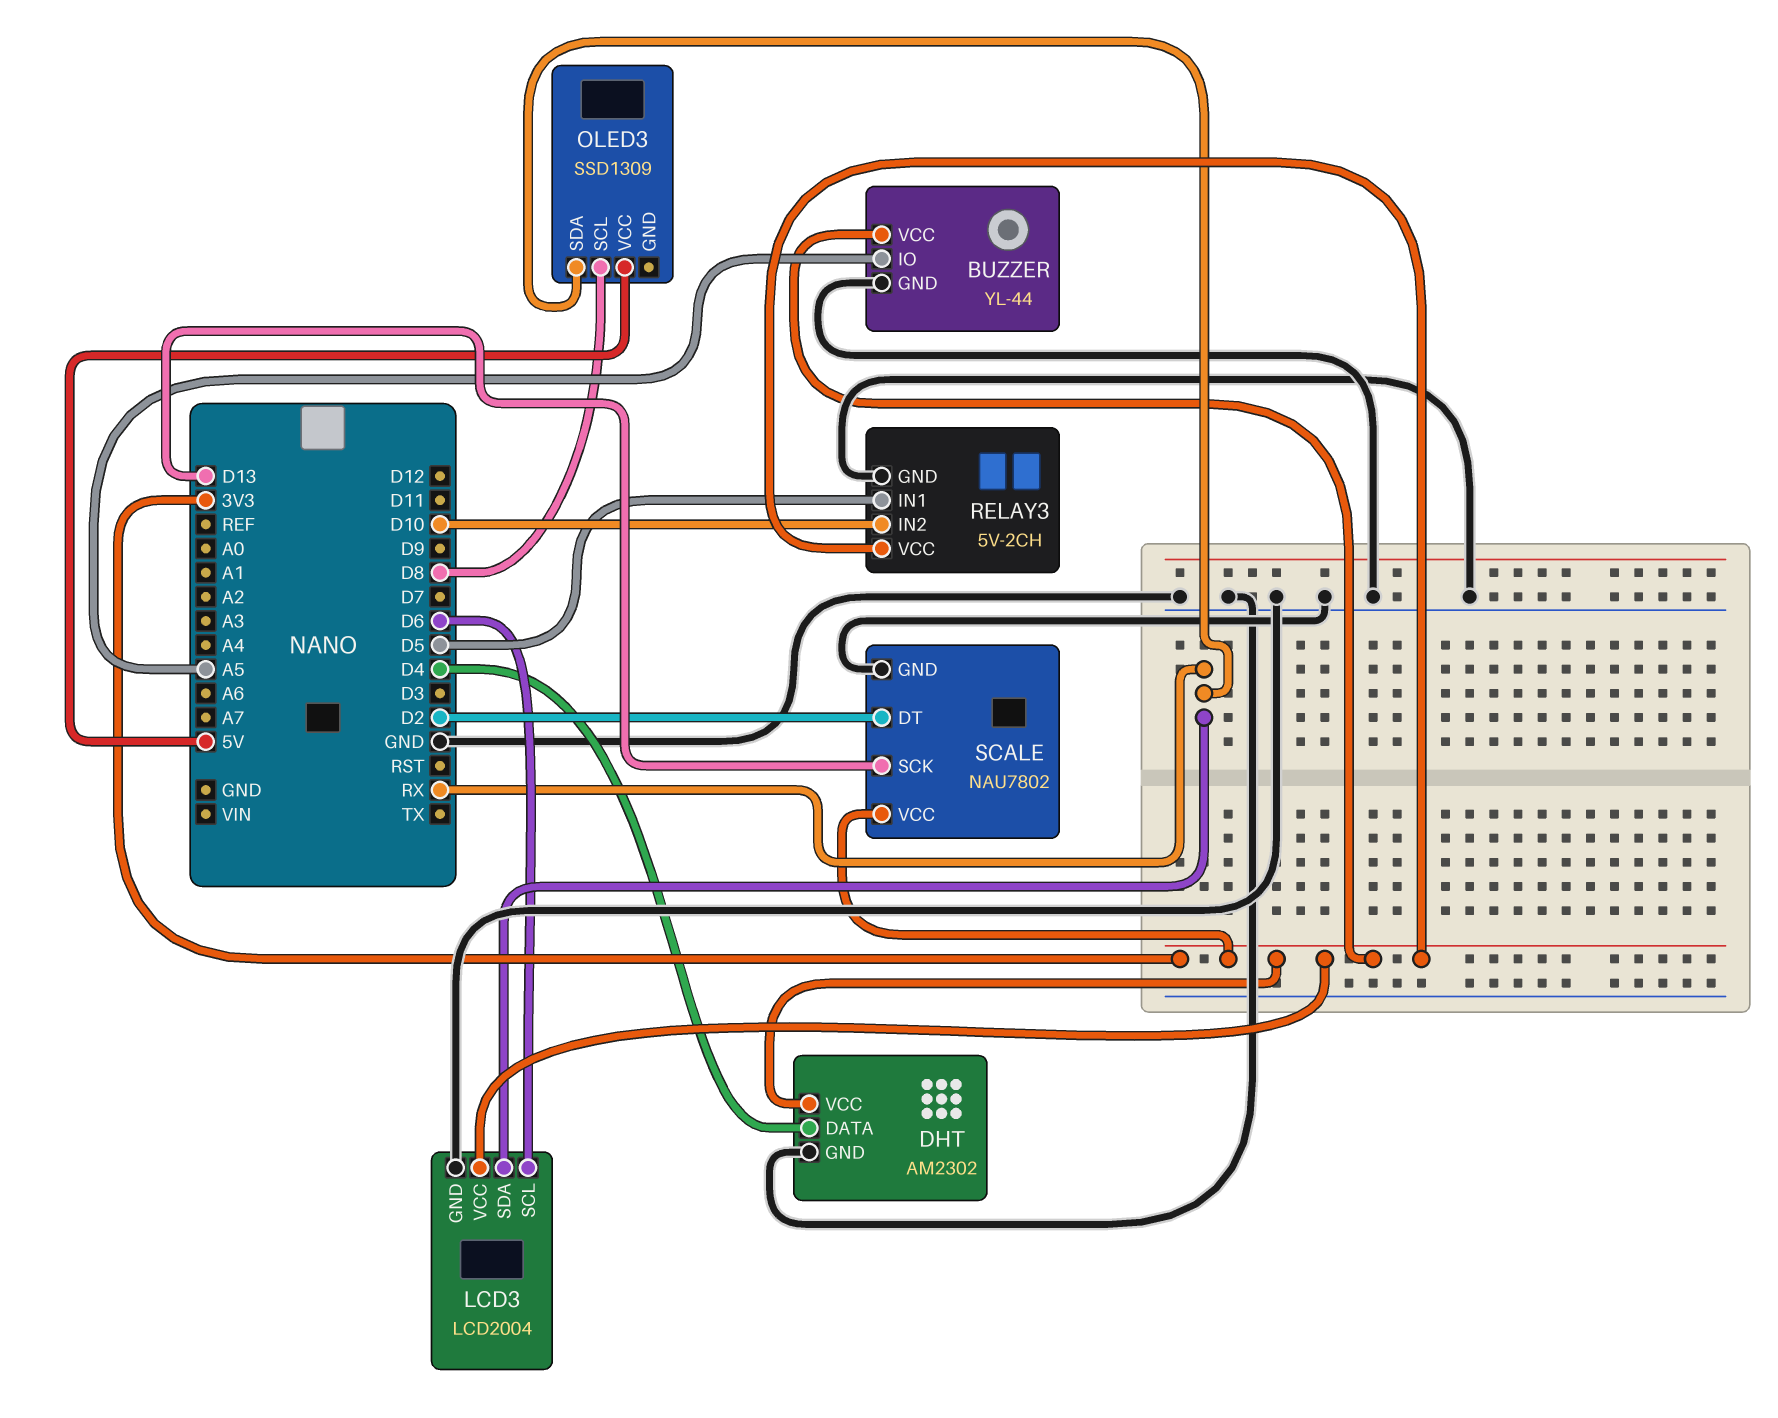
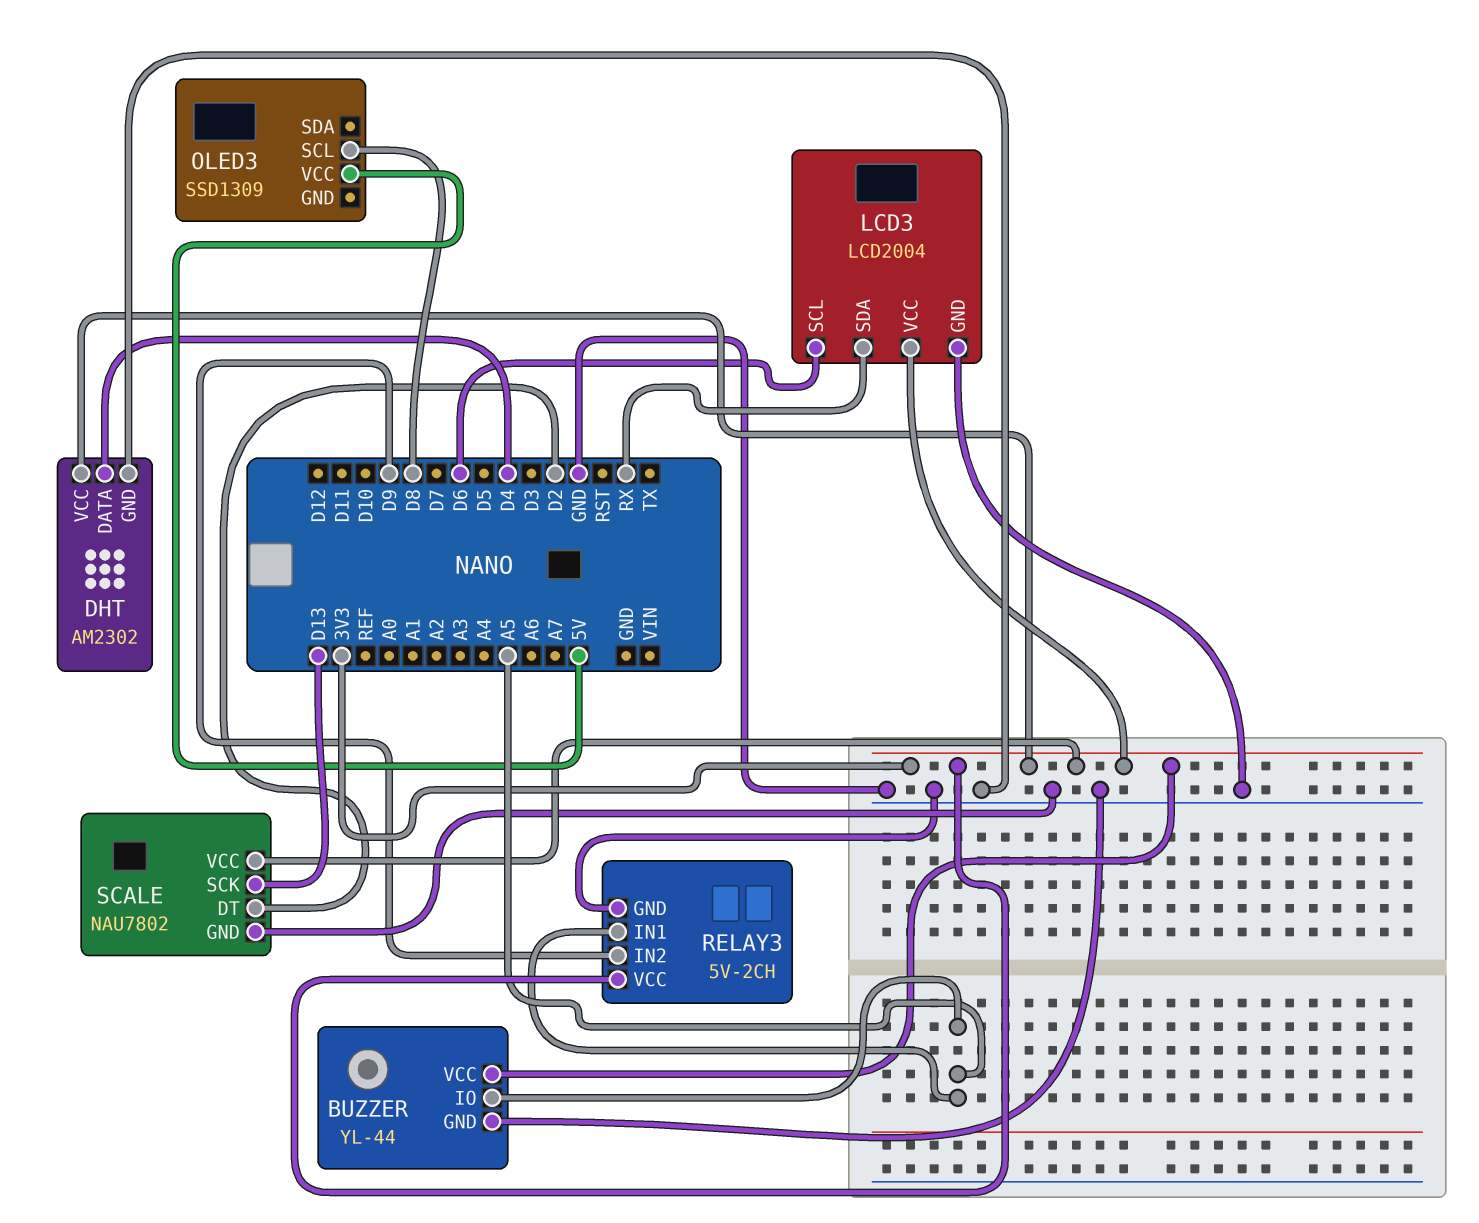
OLED3 pin SDA: RX -> none
RELAY3 pin IN1: D5 -> A5
RELAY3 pin IN2: D10 -> D9

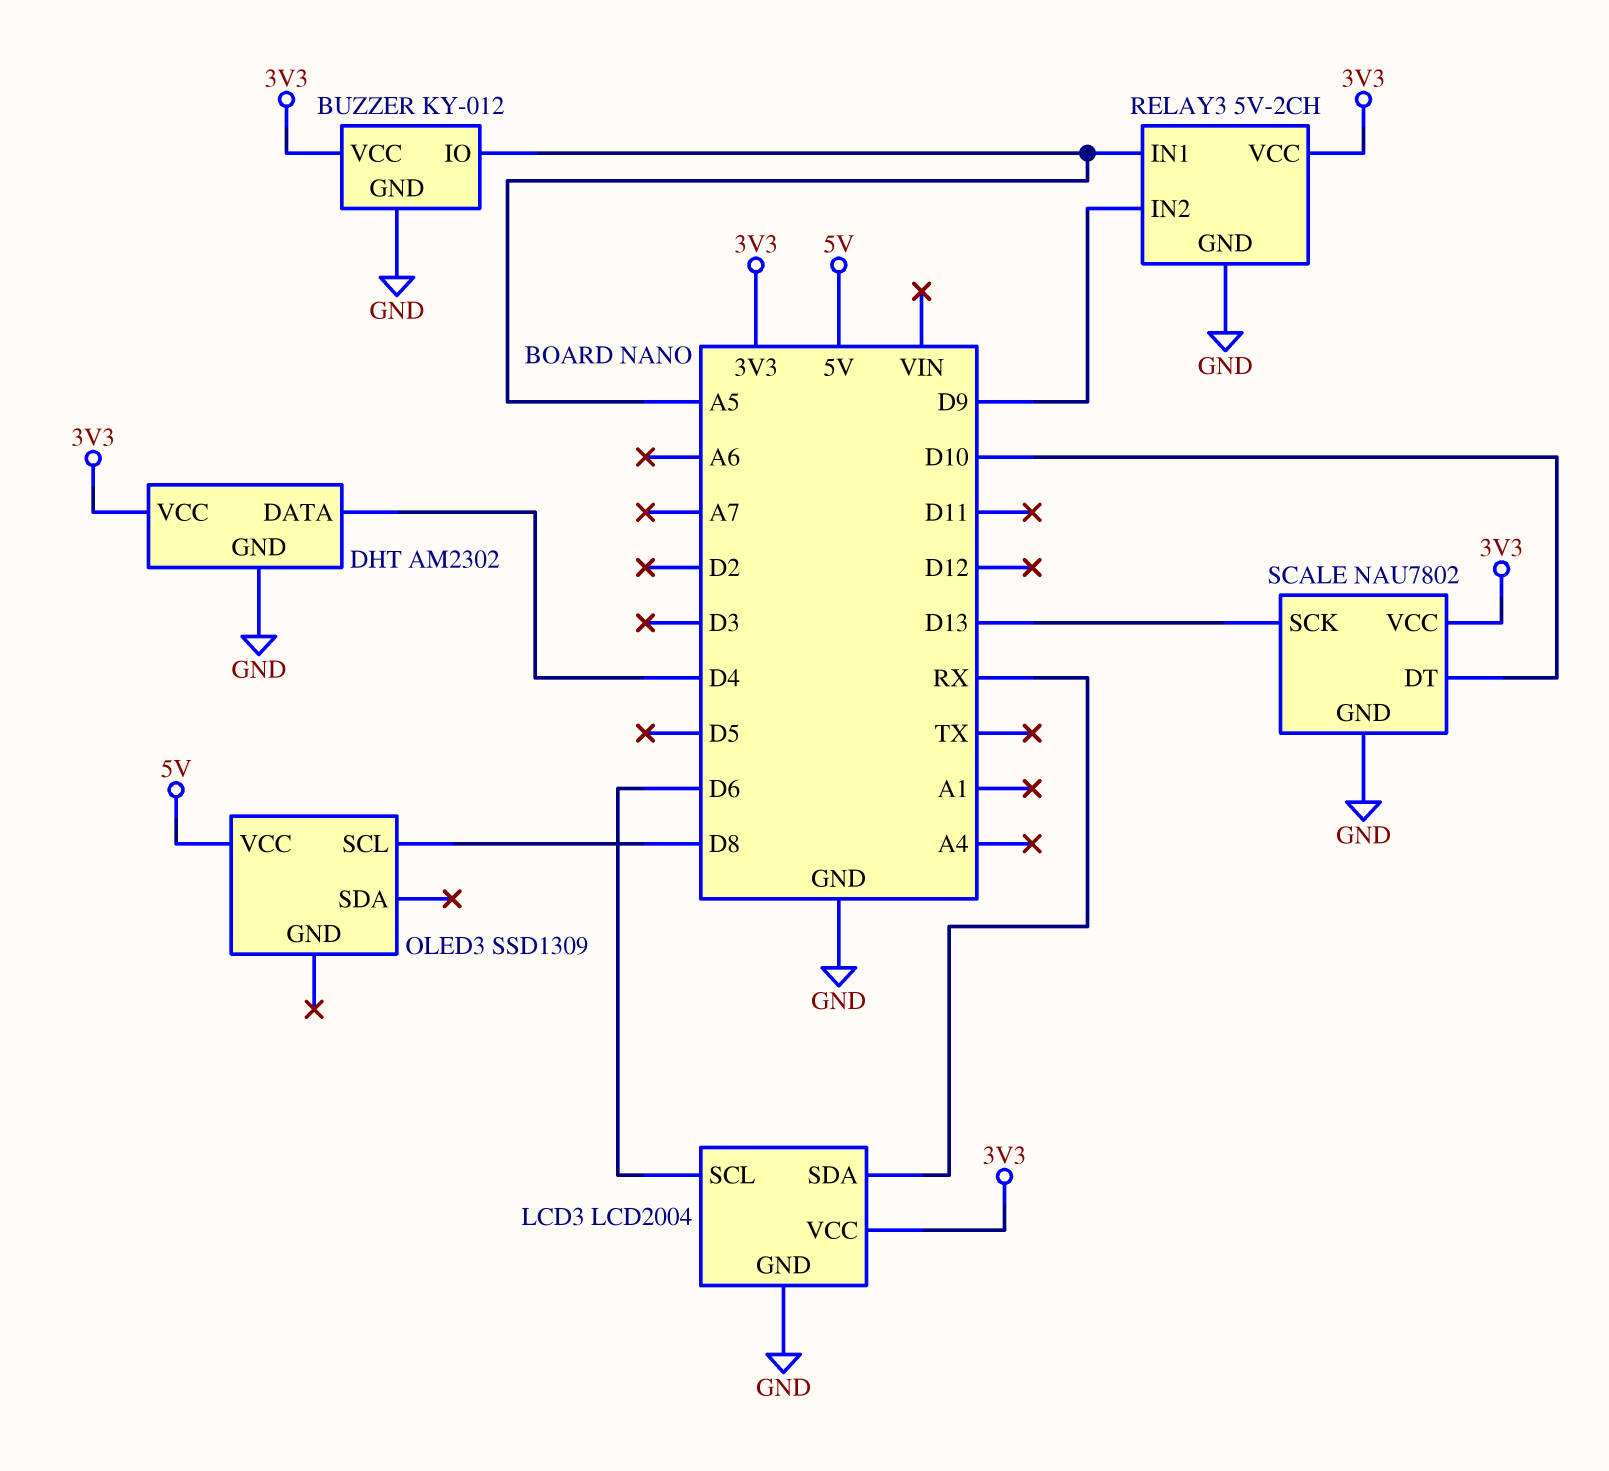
BUZZER: YL-44 -> KY-012
SCALE pin DT: D2 -> D10

